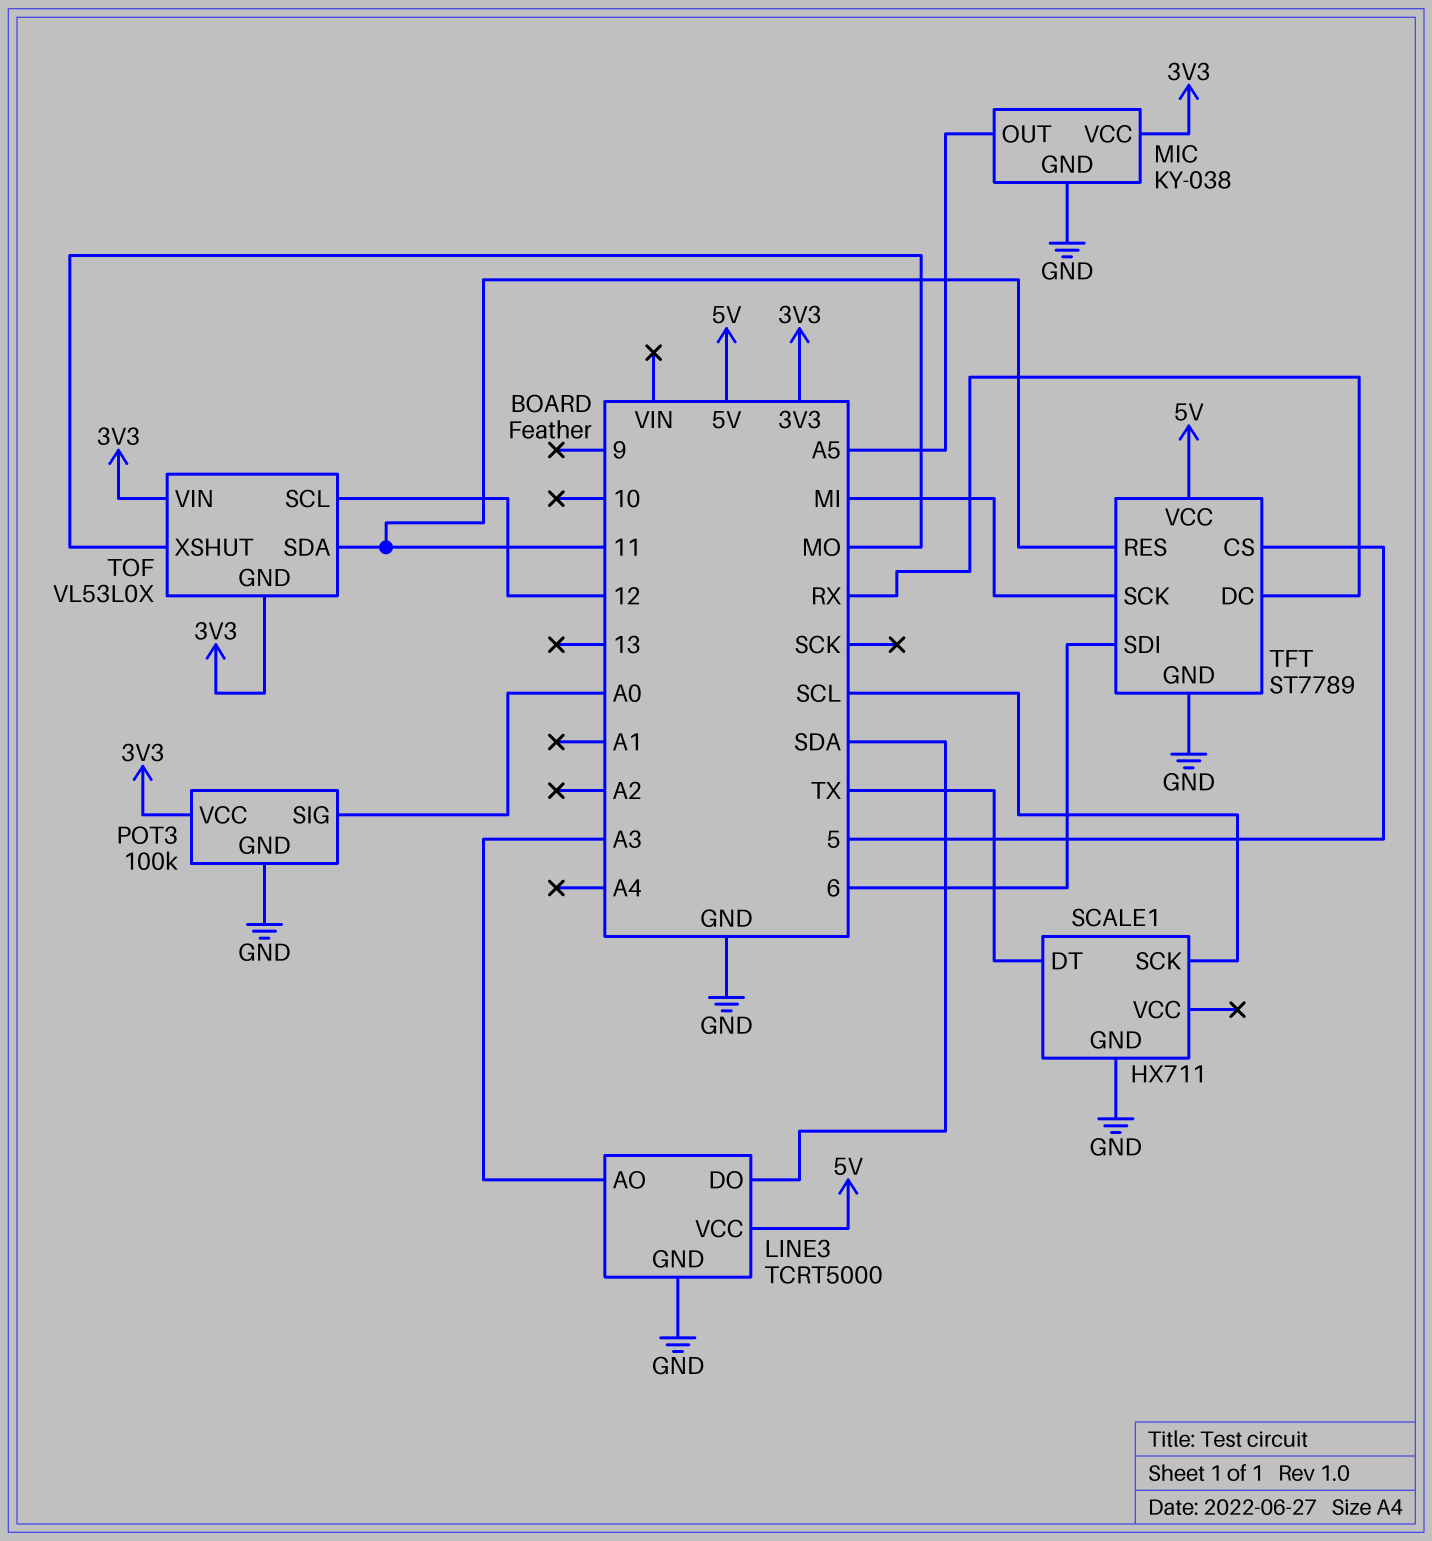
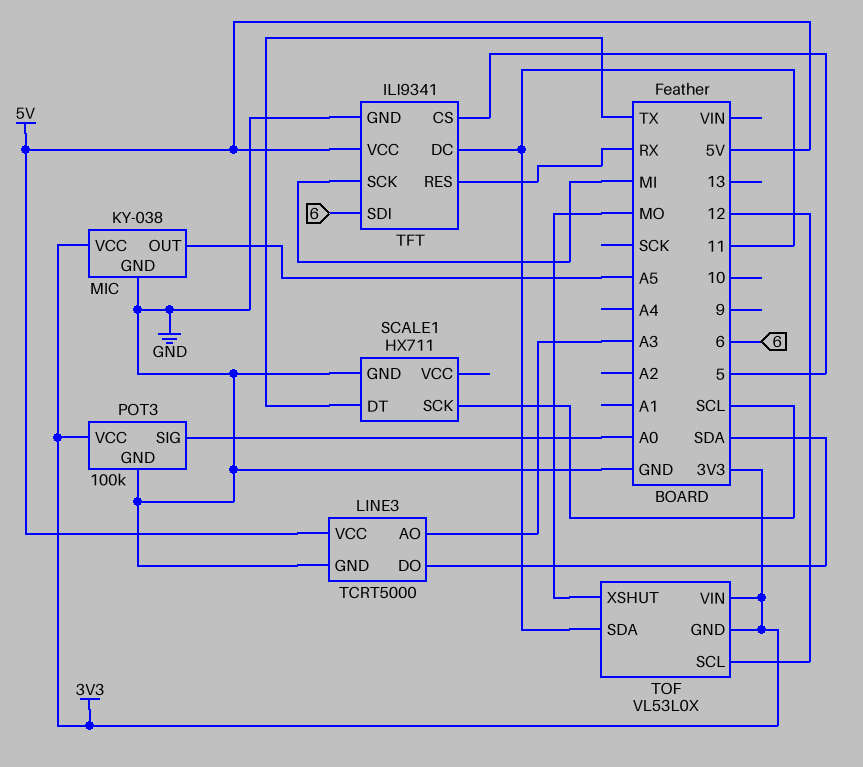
TFT: ST7789 -> ILI9341
TFT pin DC: RX -> 11
TFT pin RES: 11 -> RX

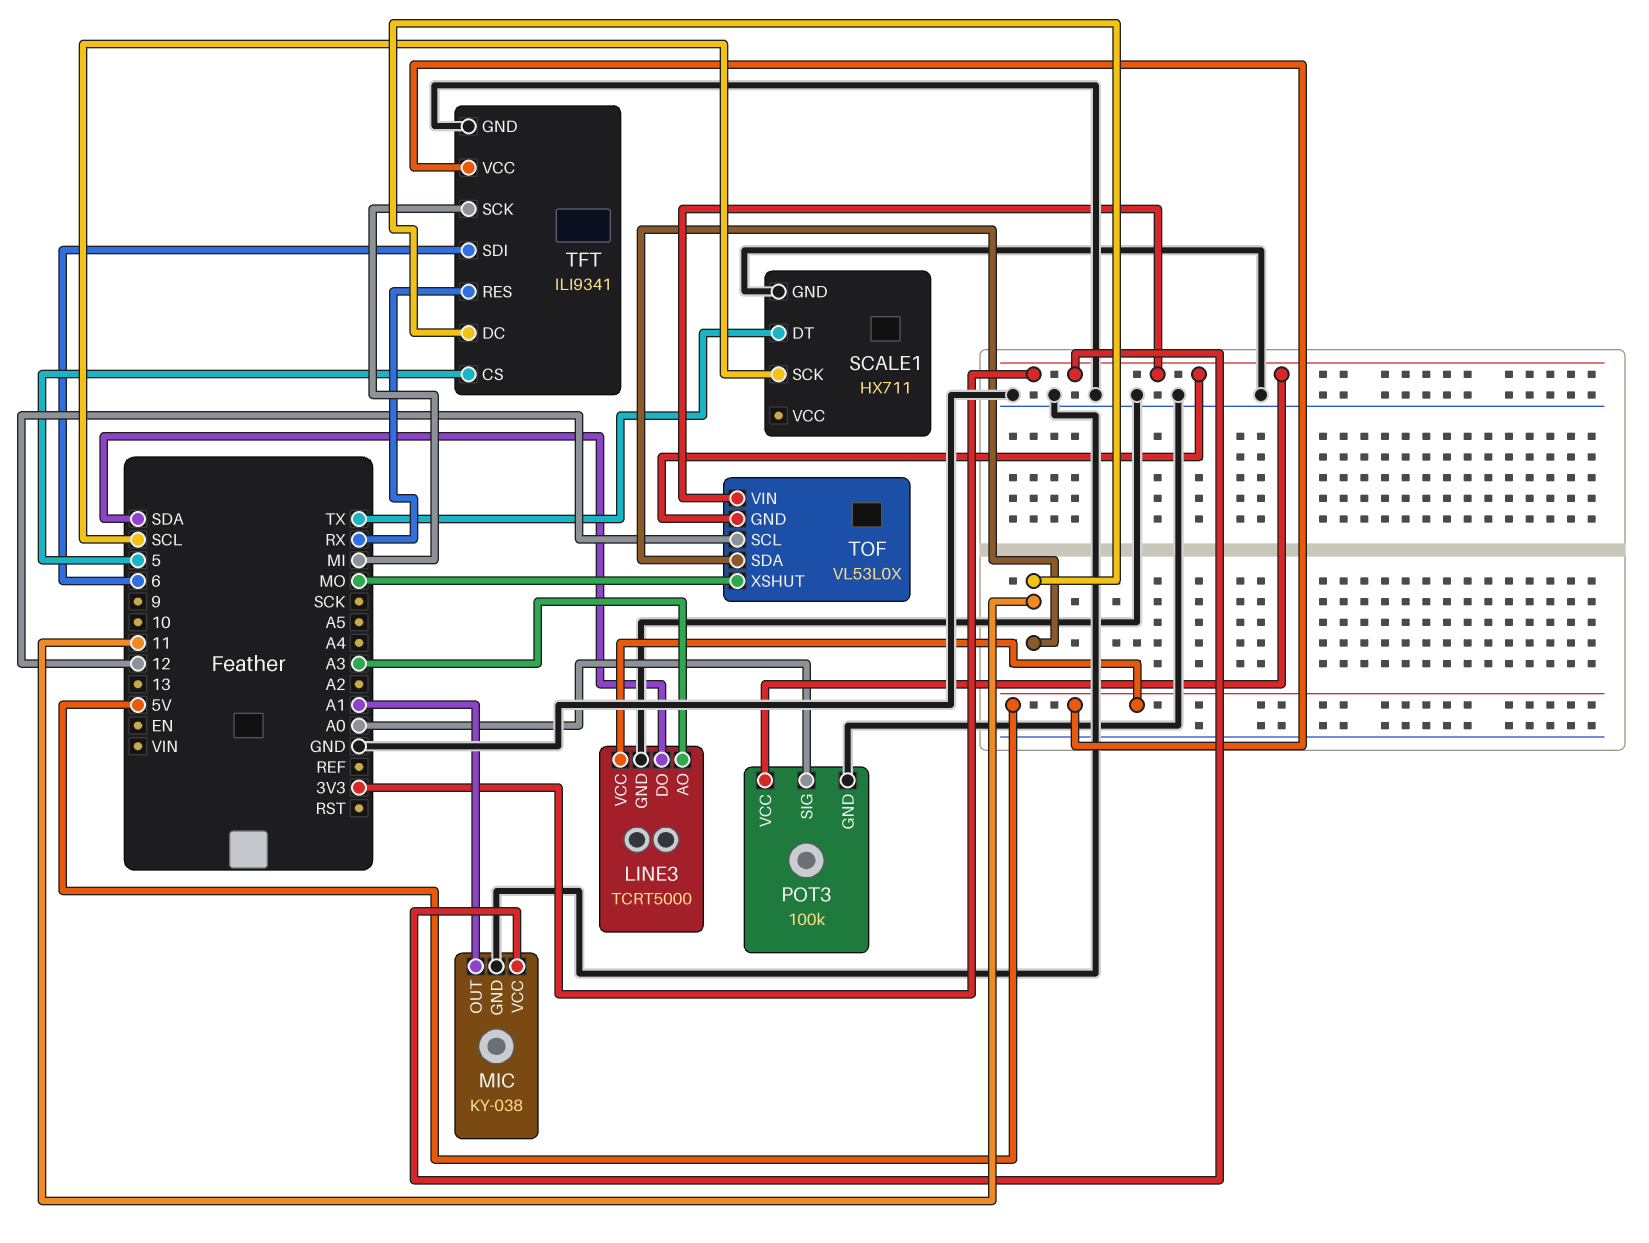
MIC pin OUT: A5 -> A1

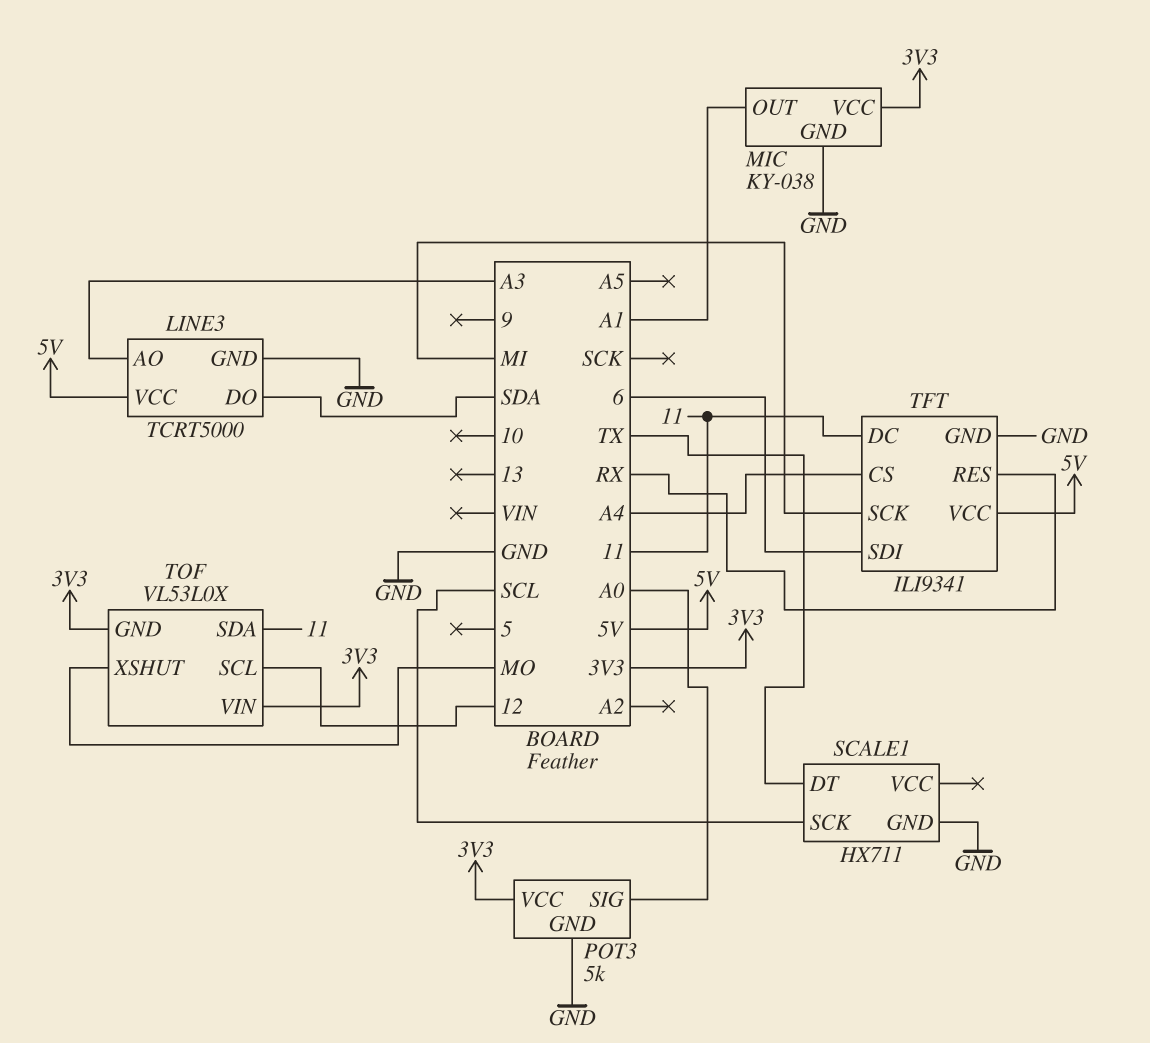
POT3: 100k -> 5k
TFT pin CS: 5 -> A4

